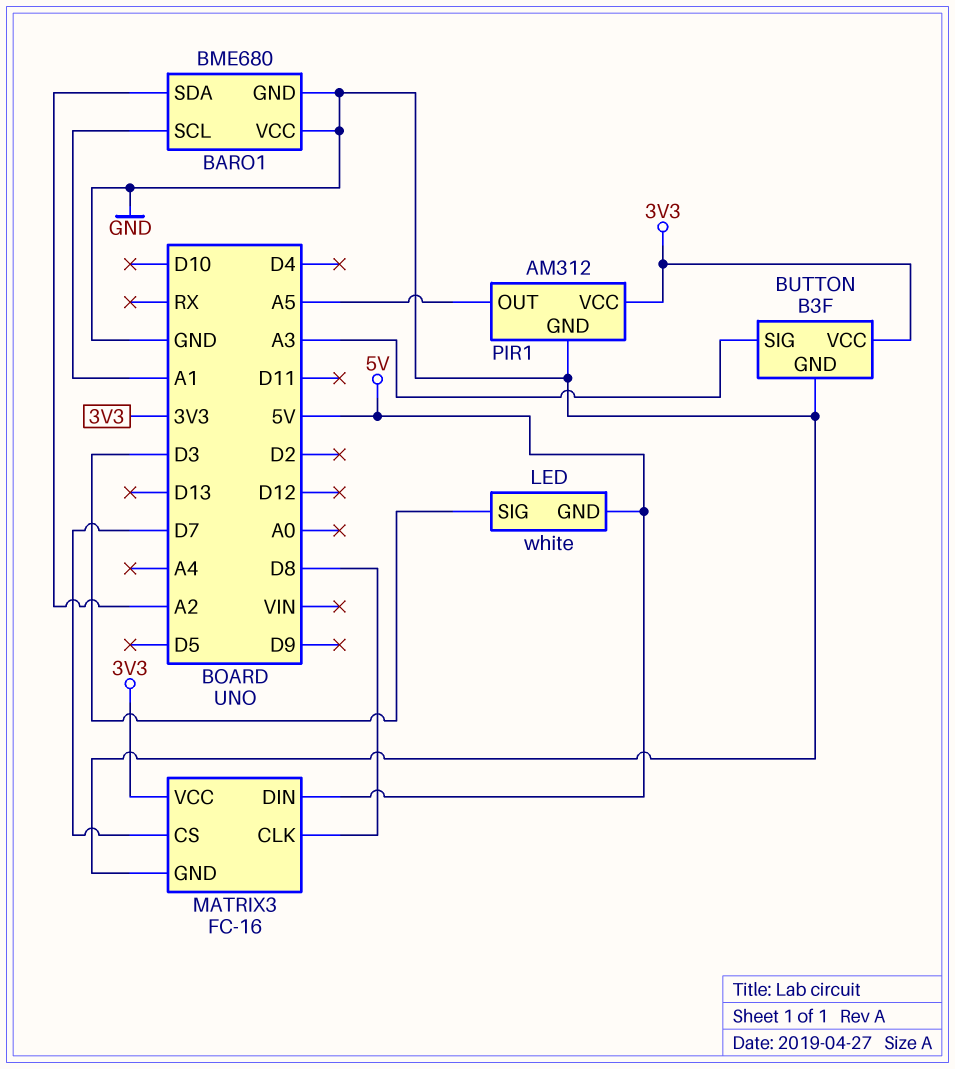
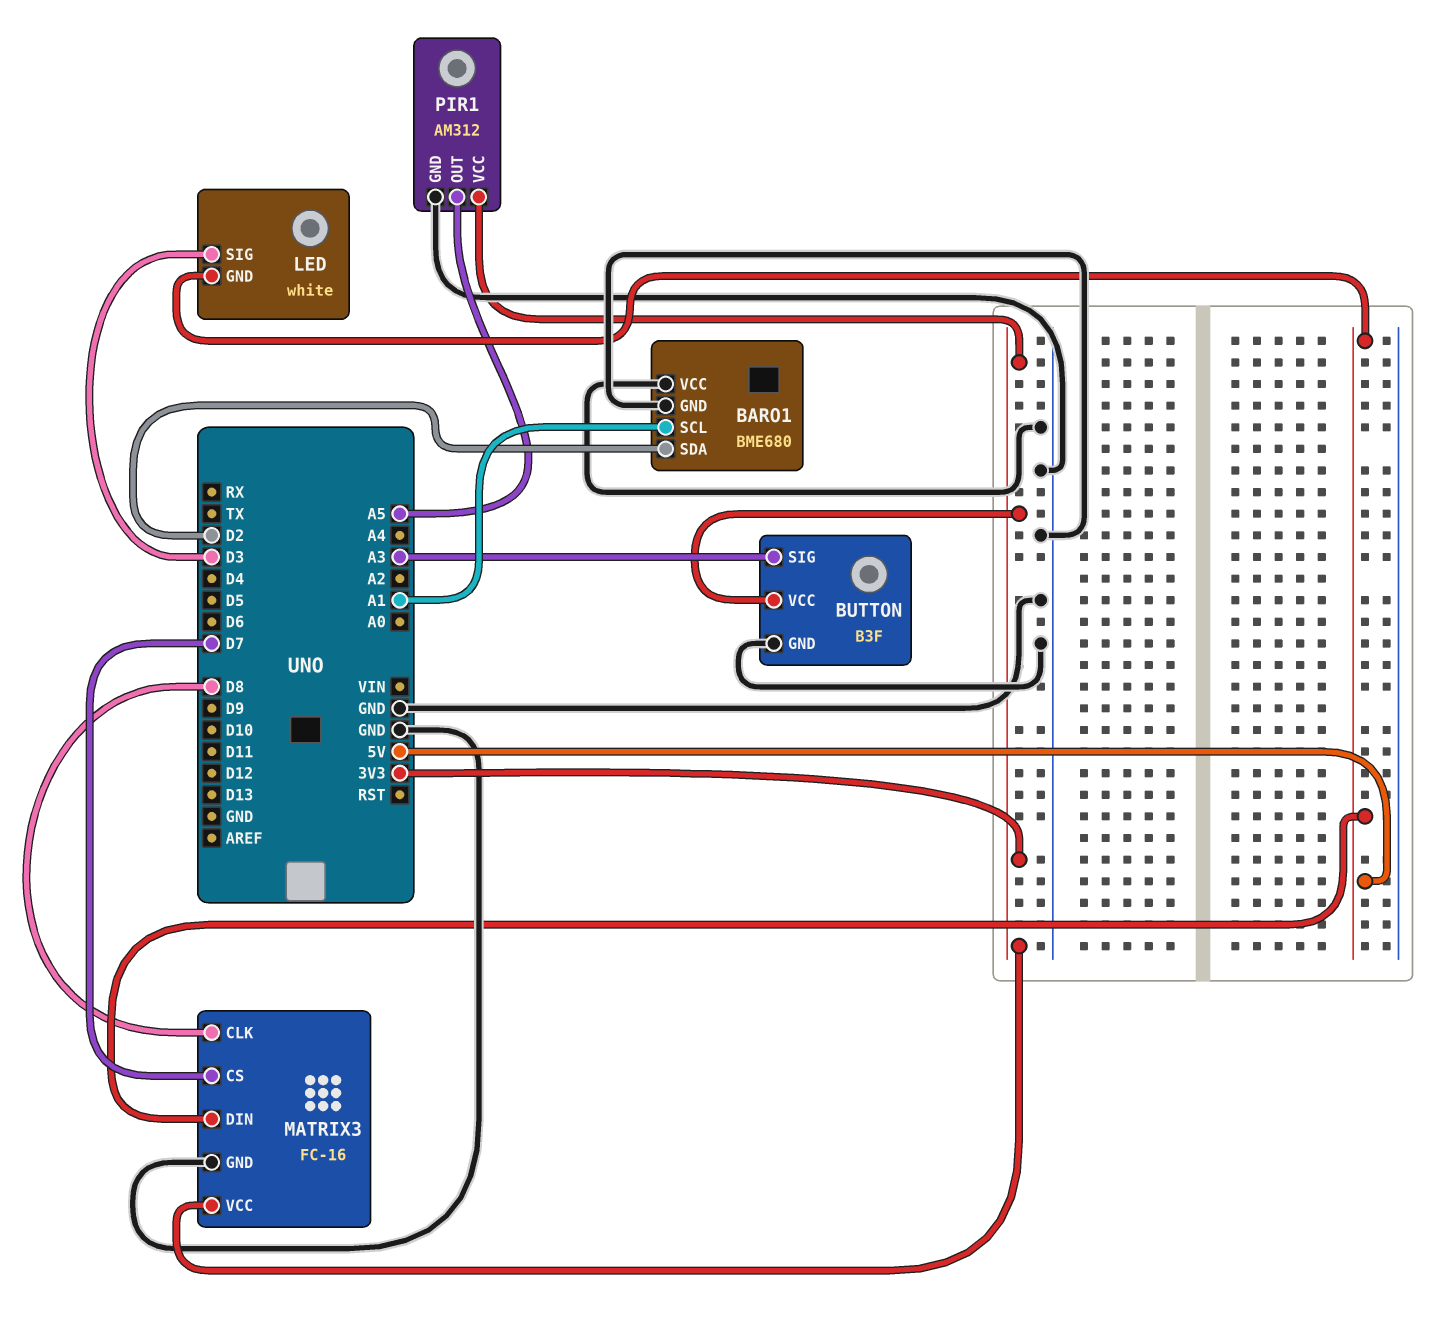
BARO1 pin SDA: A2 -> D2

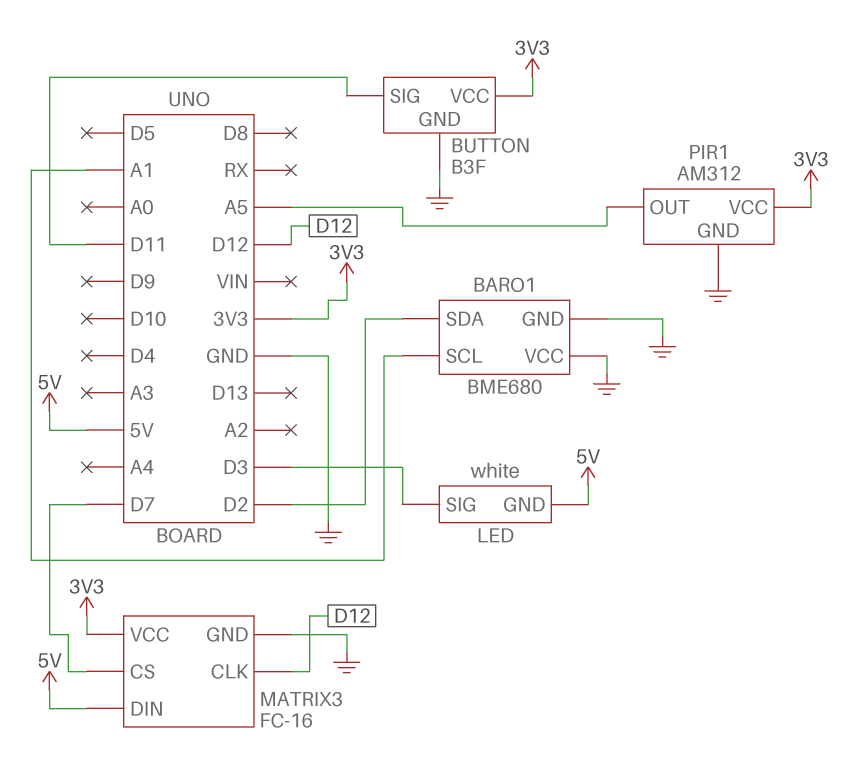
BUTTON pin SIG: A3 -> D11
MATRIX3 pin CLK: D8 -> D12

